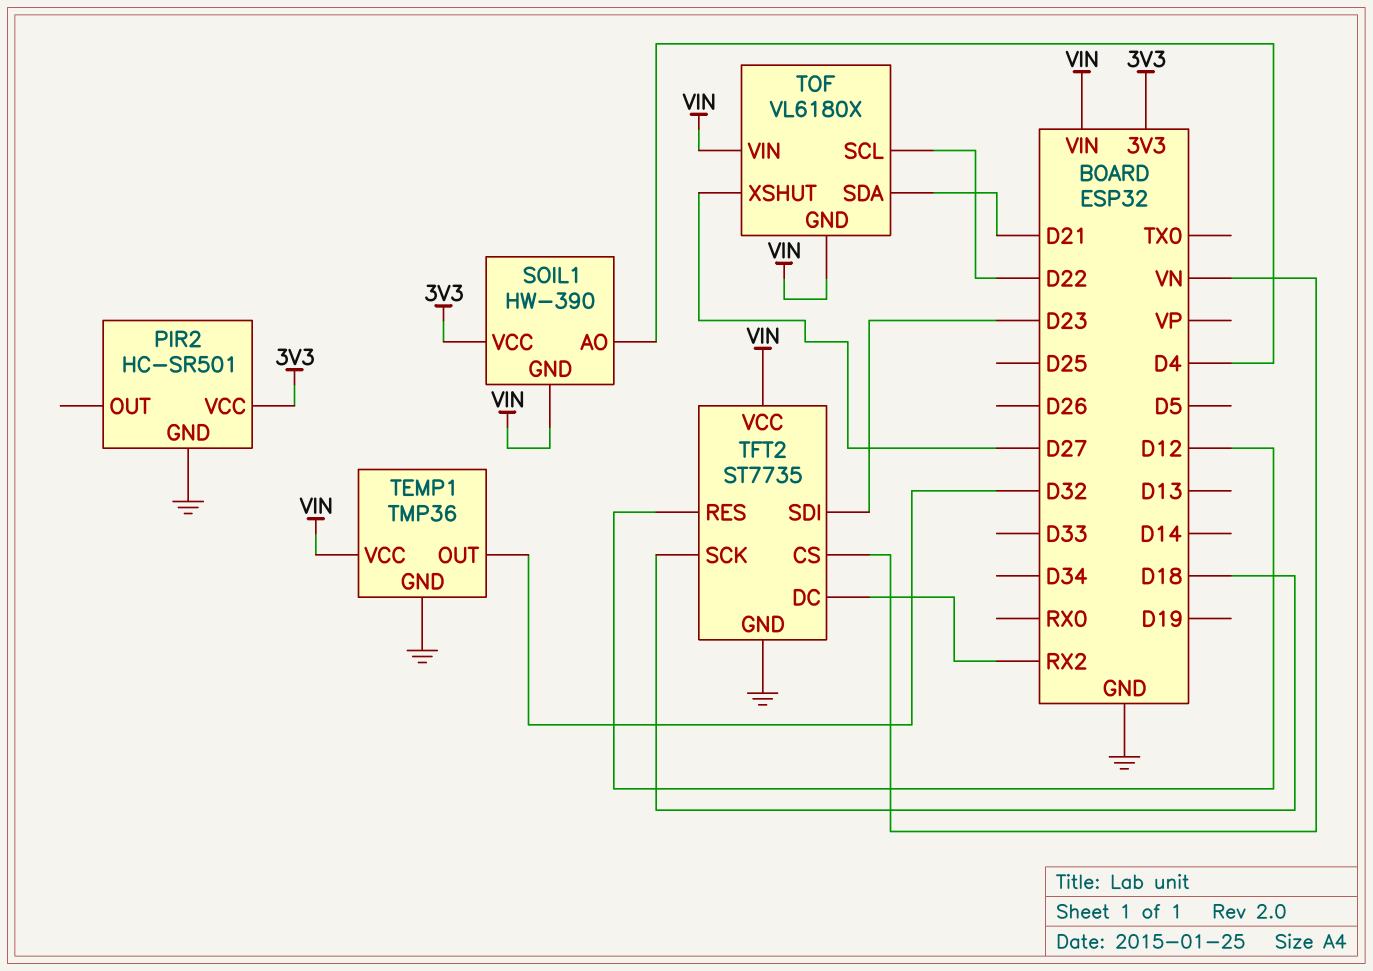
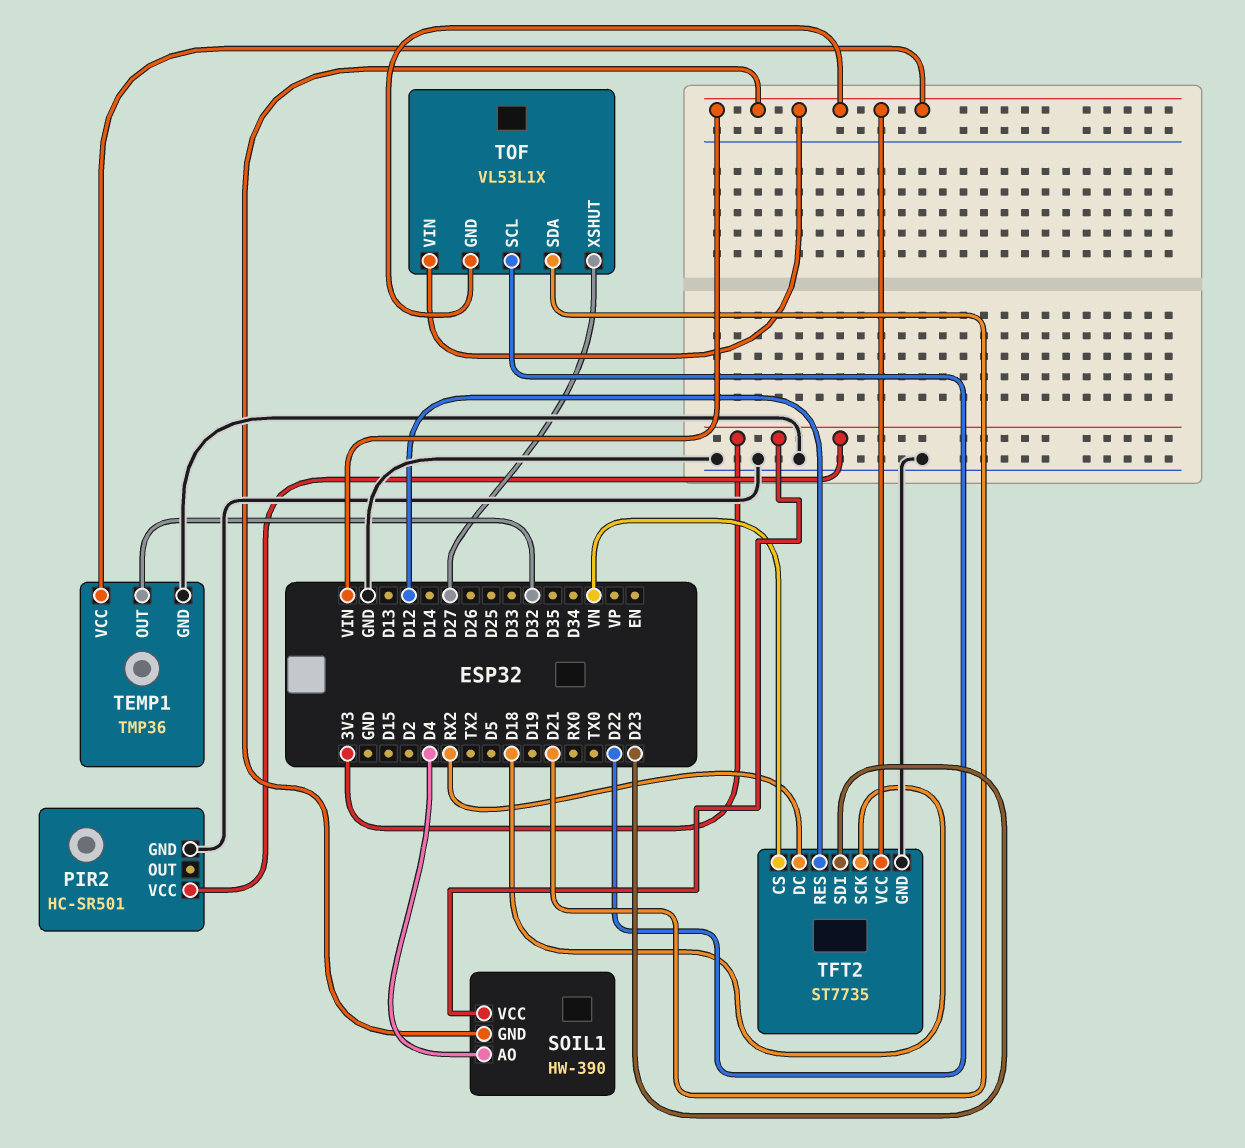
TOF: VL6180X -> VL53L1X

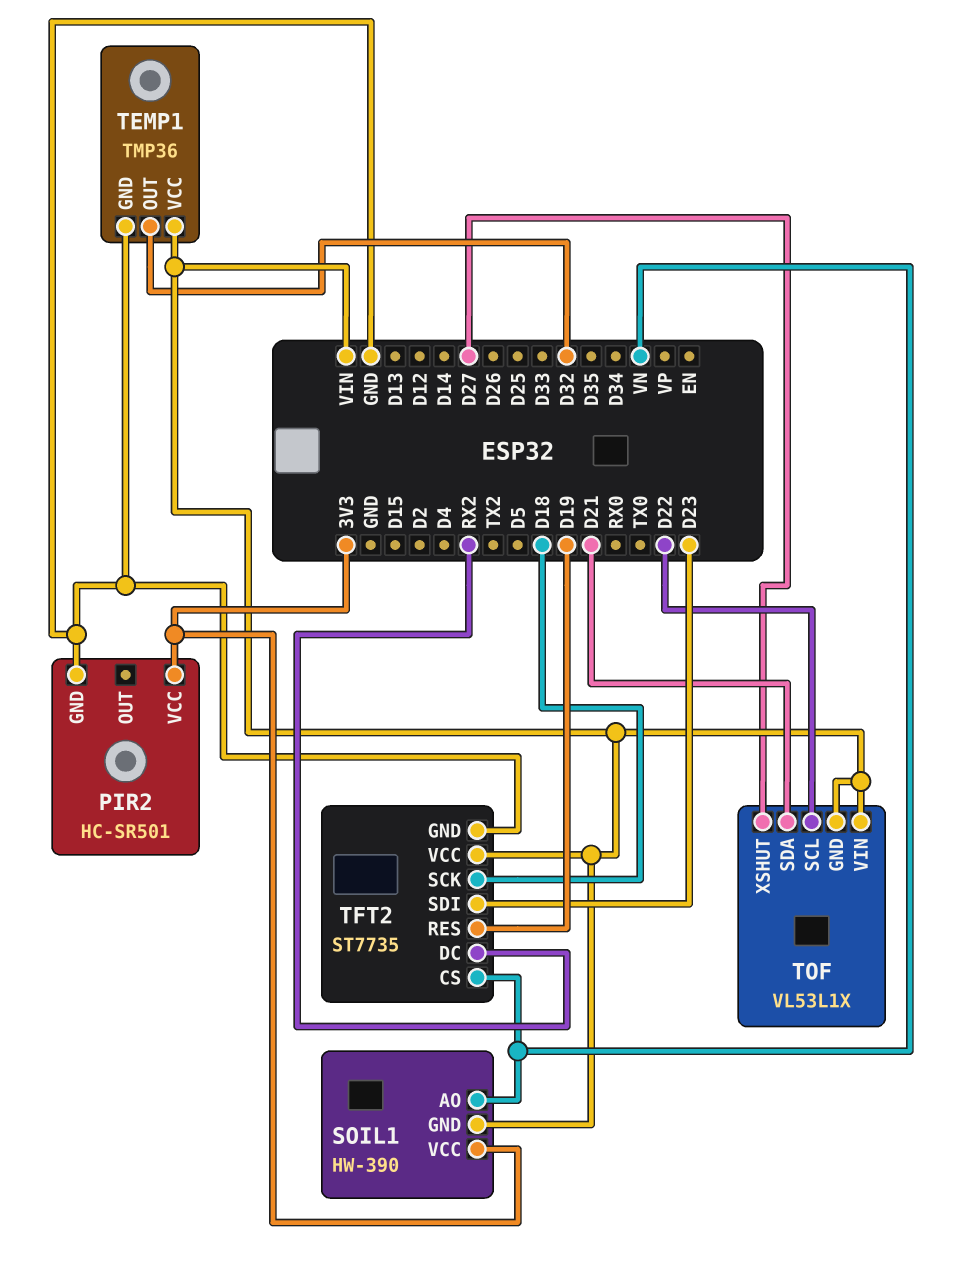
SOIL1 pin AO: D4 -> VN
TFT2 pin RES: D12 -> D19

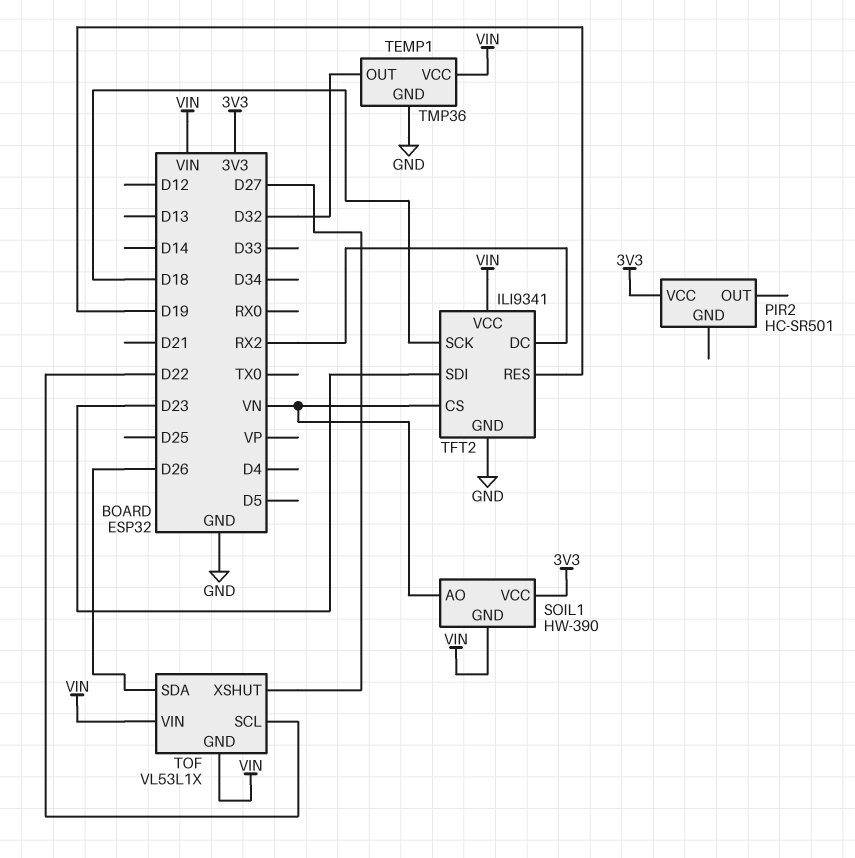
PIR2 pin GND: GND -> none
TFT2: ST7735 -> ILI9341
TOF pin SDA: D21 -> D26

